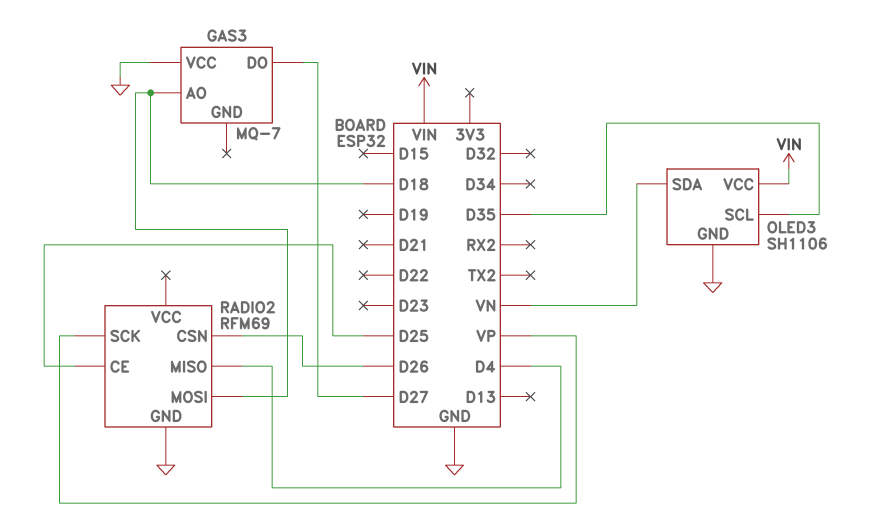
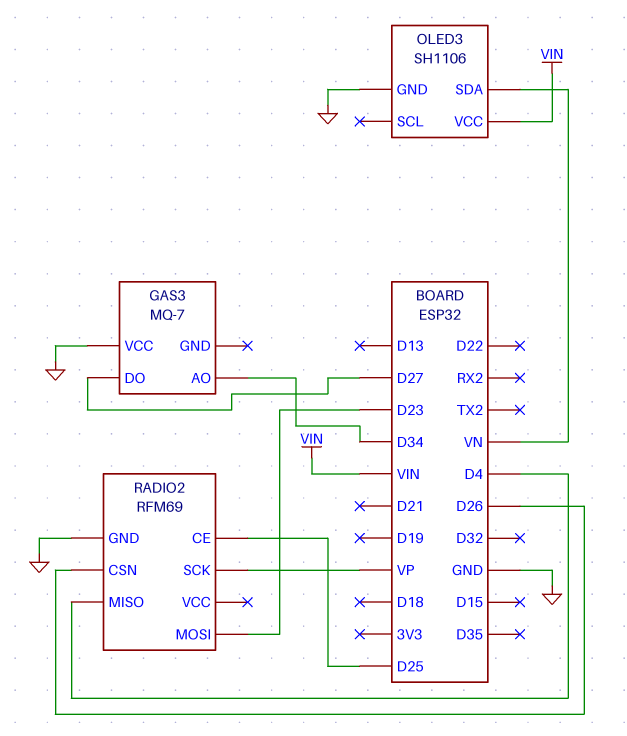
GAS3 pin AO: D18 -> D34
OLED3 pin SCL: D35 -> none
RADIO2 pin MOSI: D18 -> D23

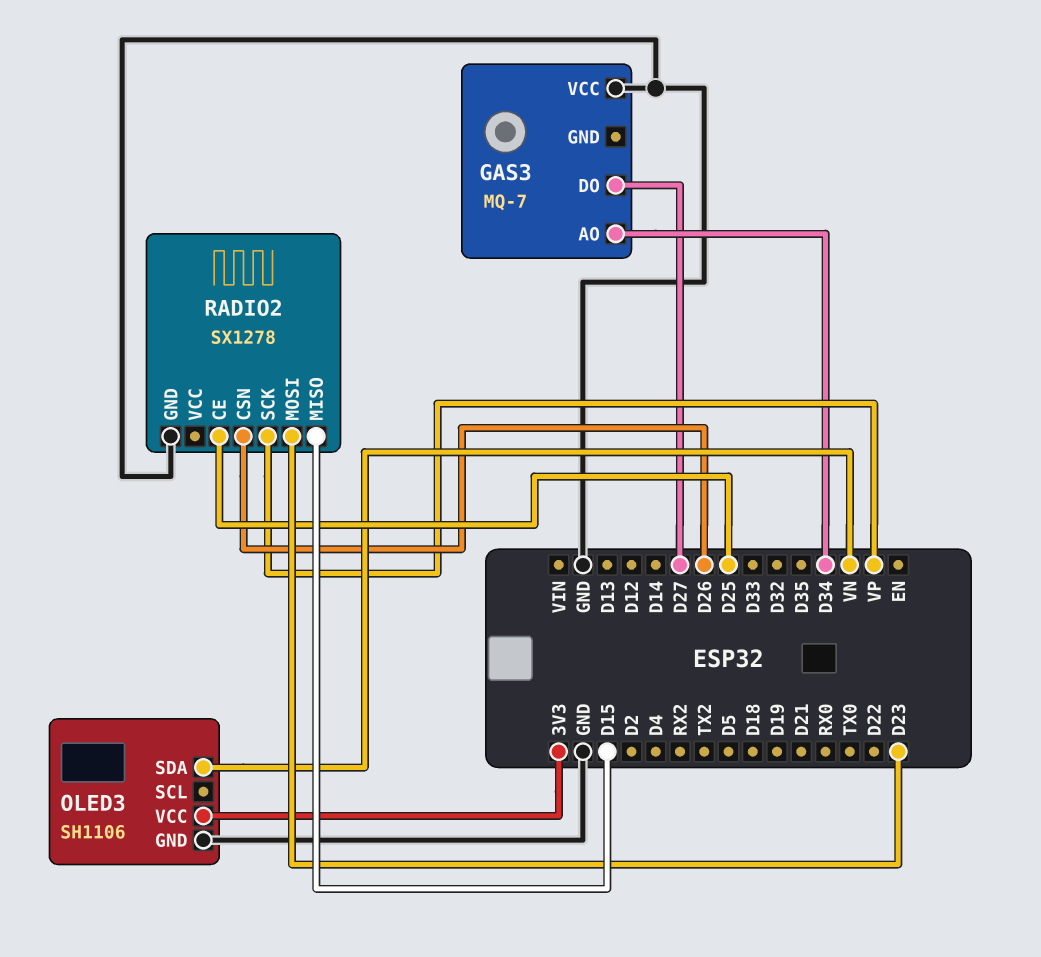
OLED3 pin VCC: VIN -> 3V3
RADIO2: RFM69 -> SX1278
RADIO2 pin MISO: D4 -> D15

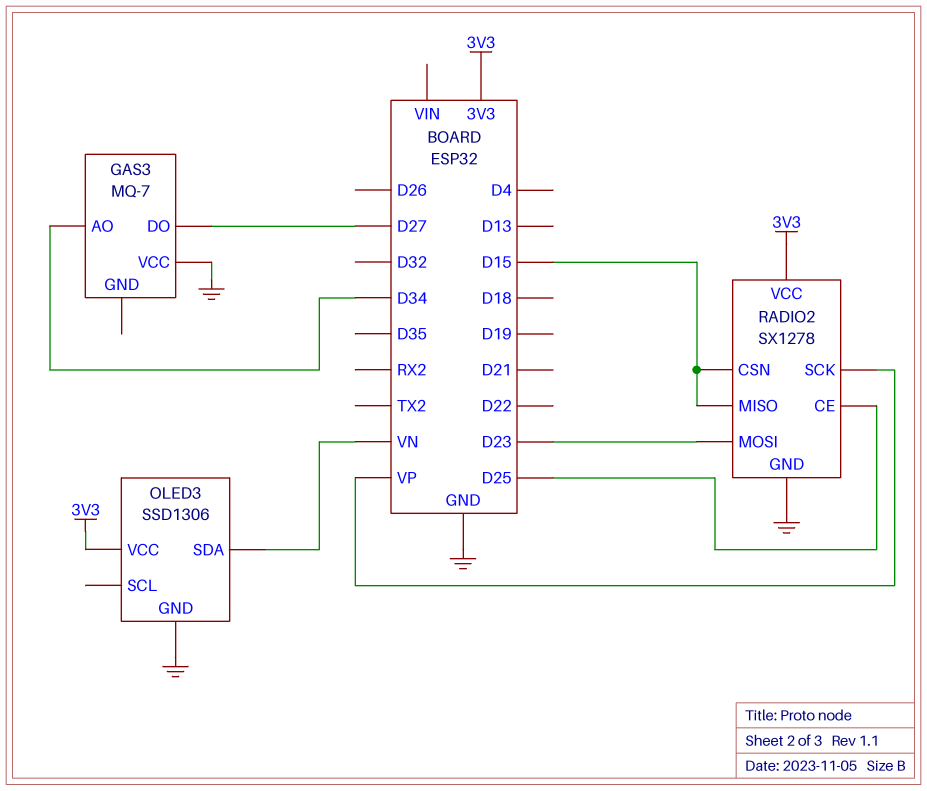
OLED3: SH1106 -> SSD1306
RADIO2 pin CSN: D26 -> D15
RADIO2 pin VCC: none -> 3V3

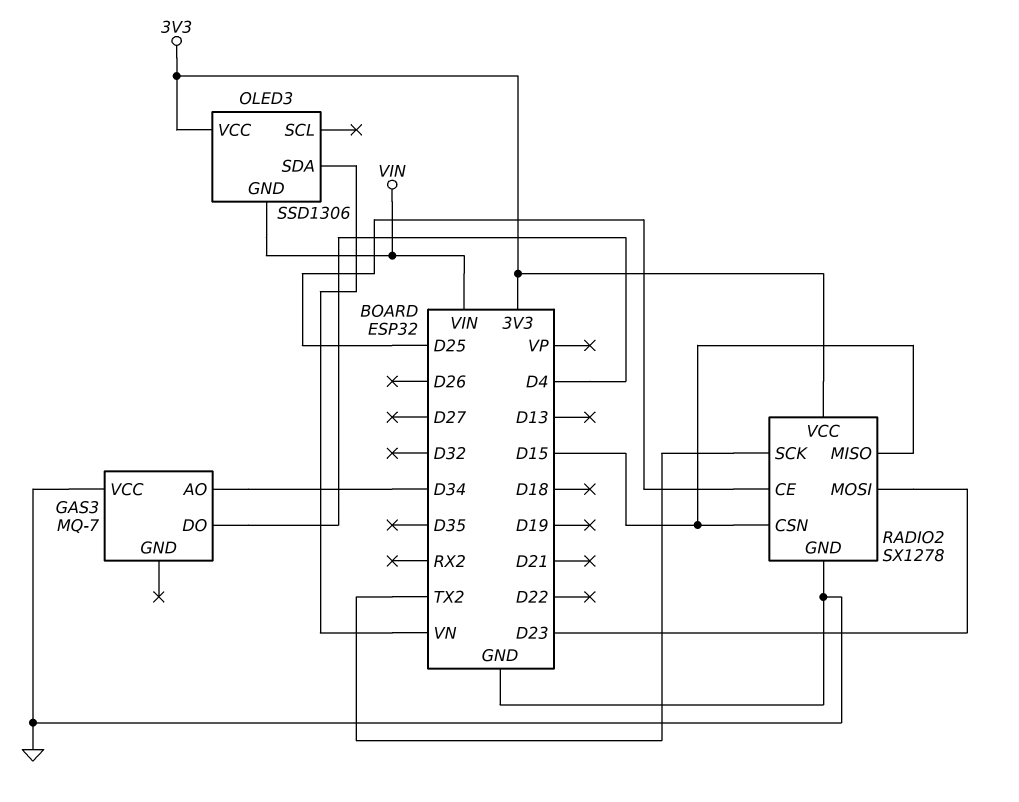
GAS3 pin DO: D27 -> D4
OLED3 pin GND: GND -> VIN
RADIO2 pin SCK: VP -> TX2

